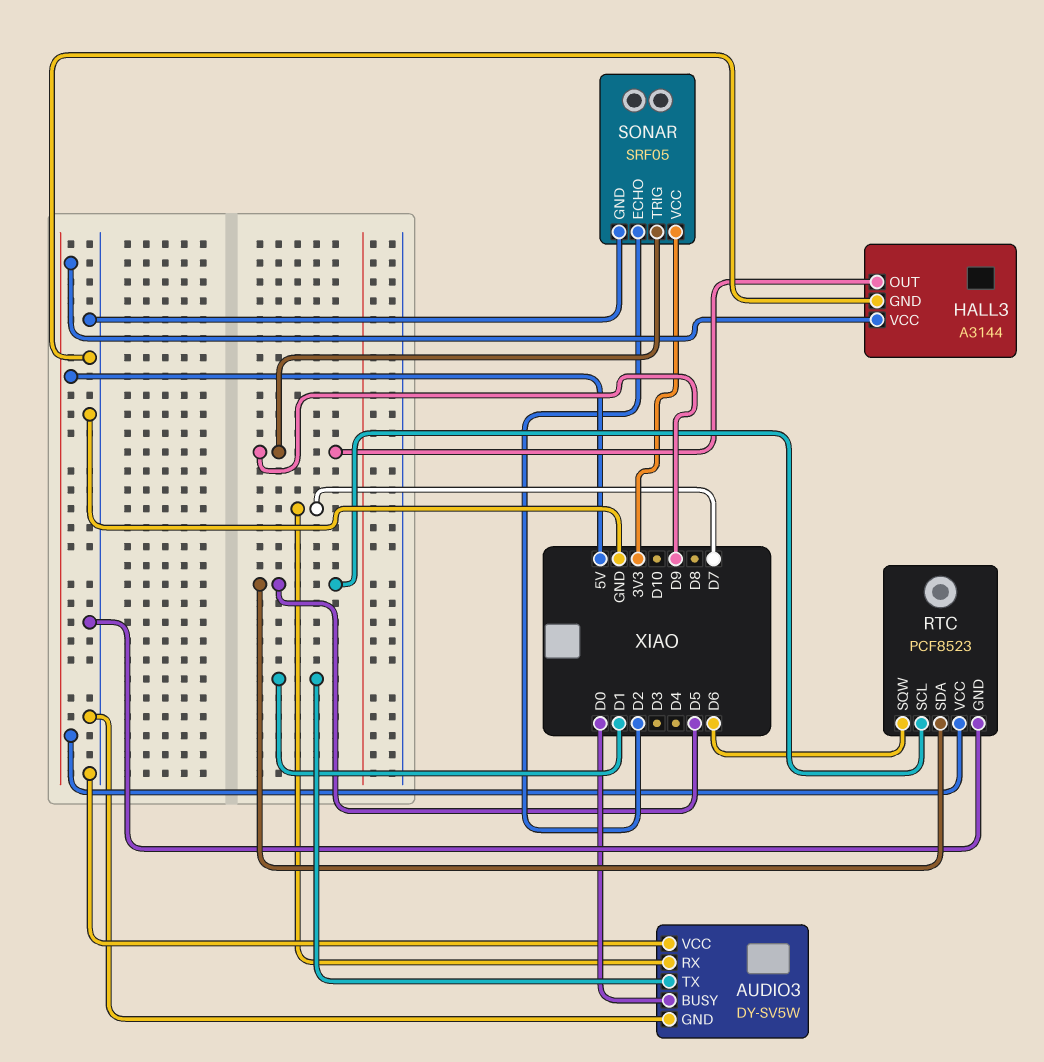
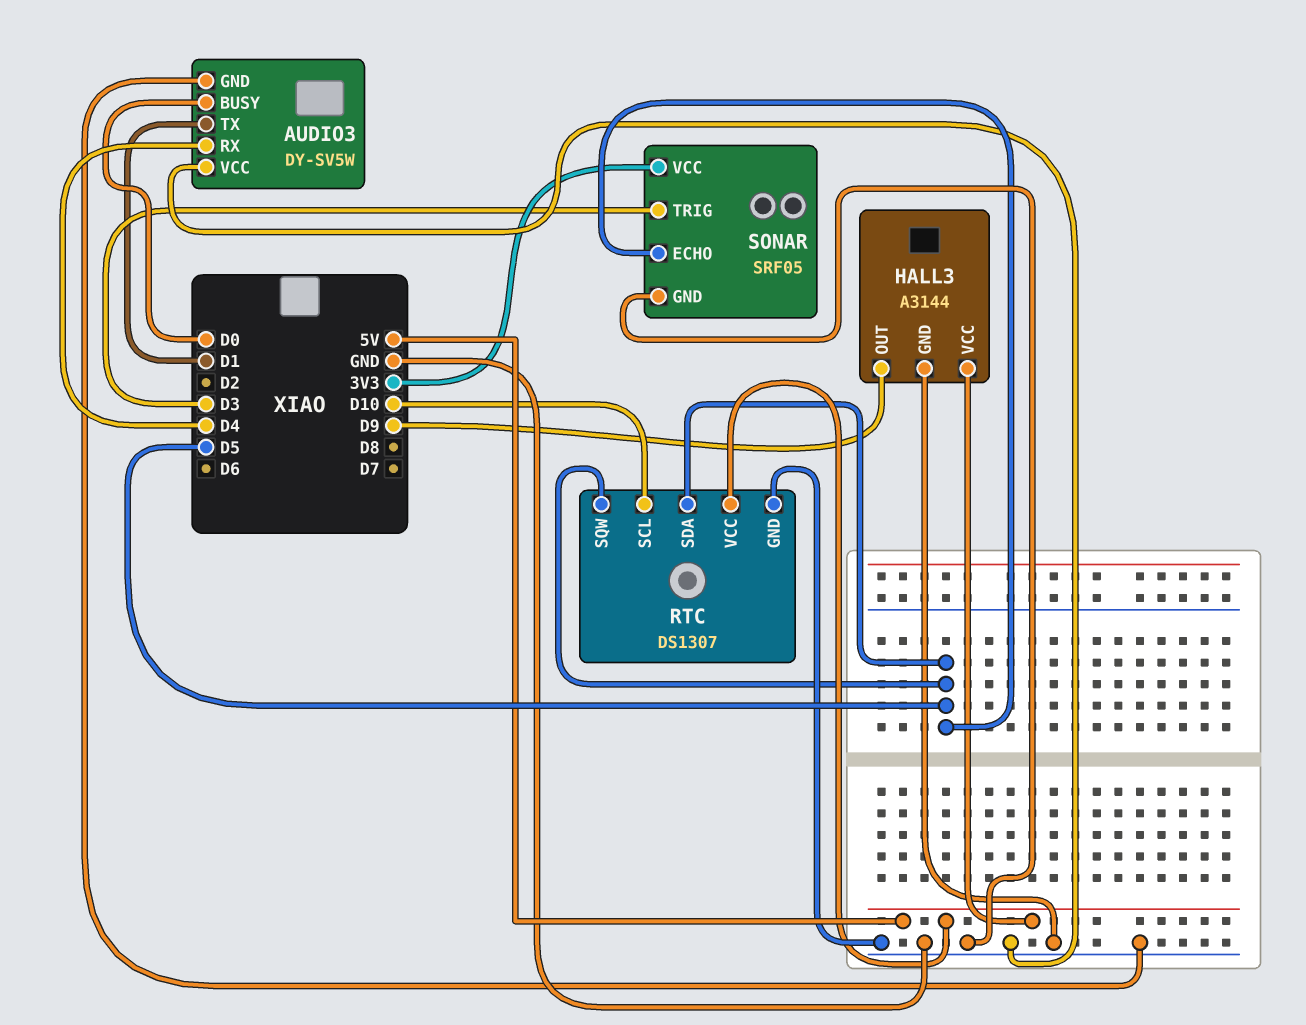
AUDIO3 pin RX: D7 -> D4
RTC: PCF8523 -> DS1307
RTC pin SCL: D5 -> D10
RTC pin SQW: D6 -> D5
SONAR pin ECHO: D2 -> D5
SONAR pin TRIG: D9 -> D3

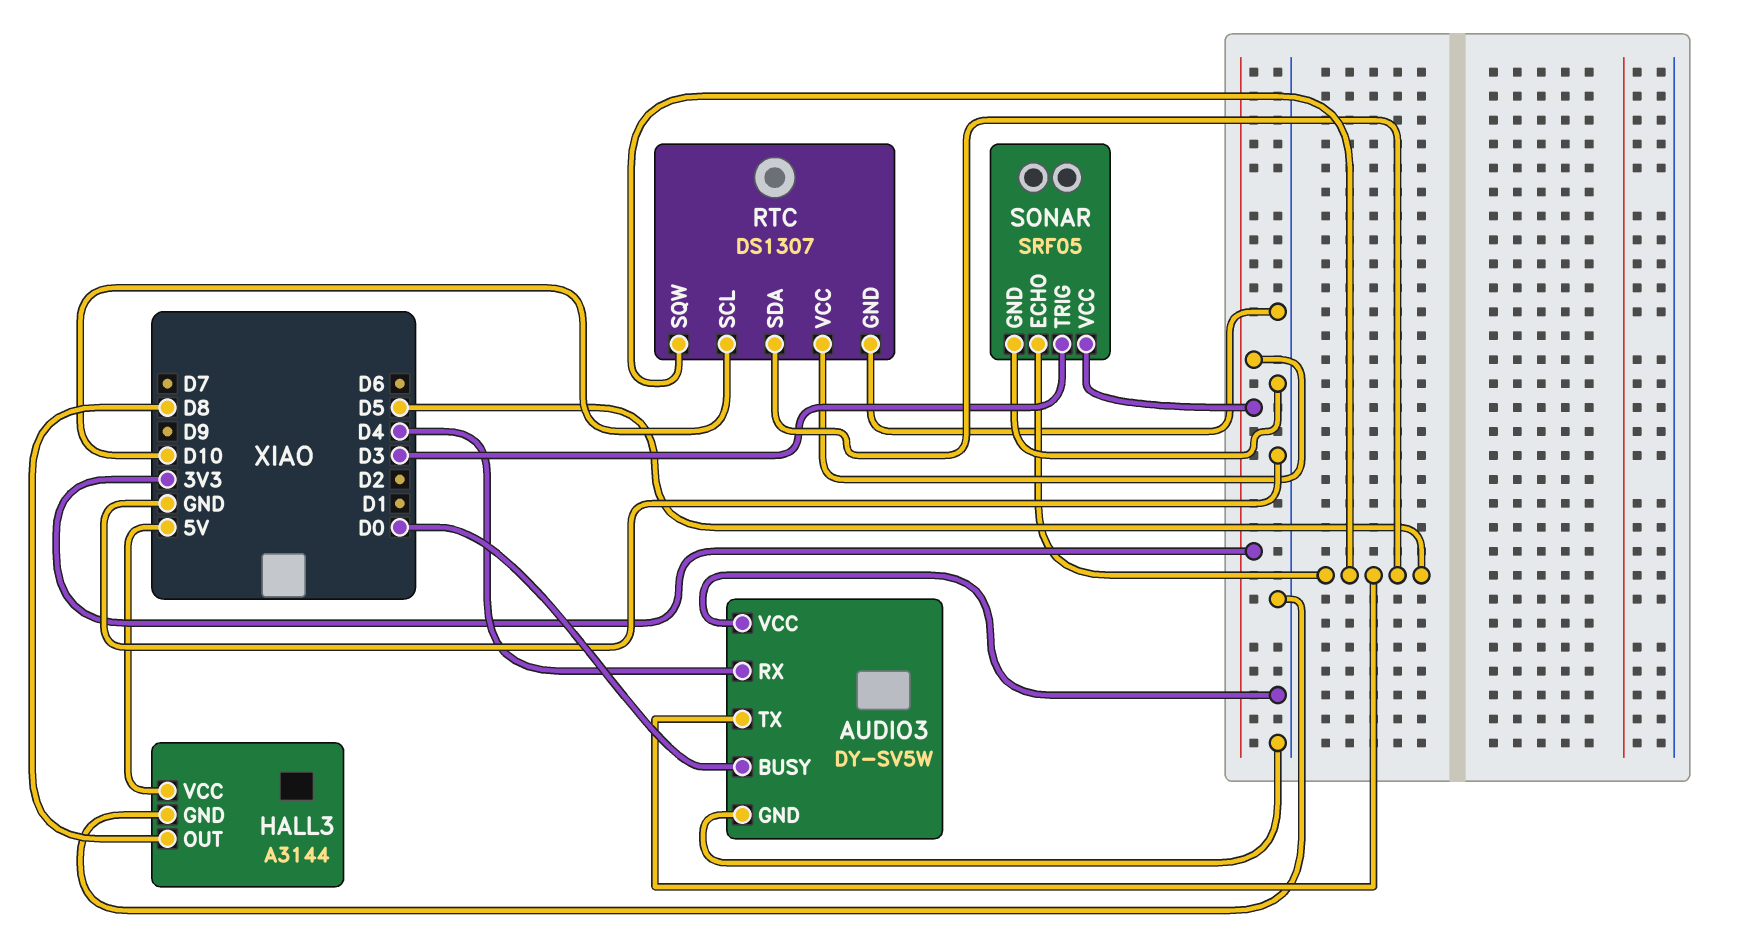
AUDIO3 pin TX: D1 -> D5
HALL3 pin OUT: D9 -> D8
RTC pin VCC: 5V -> 3V3

